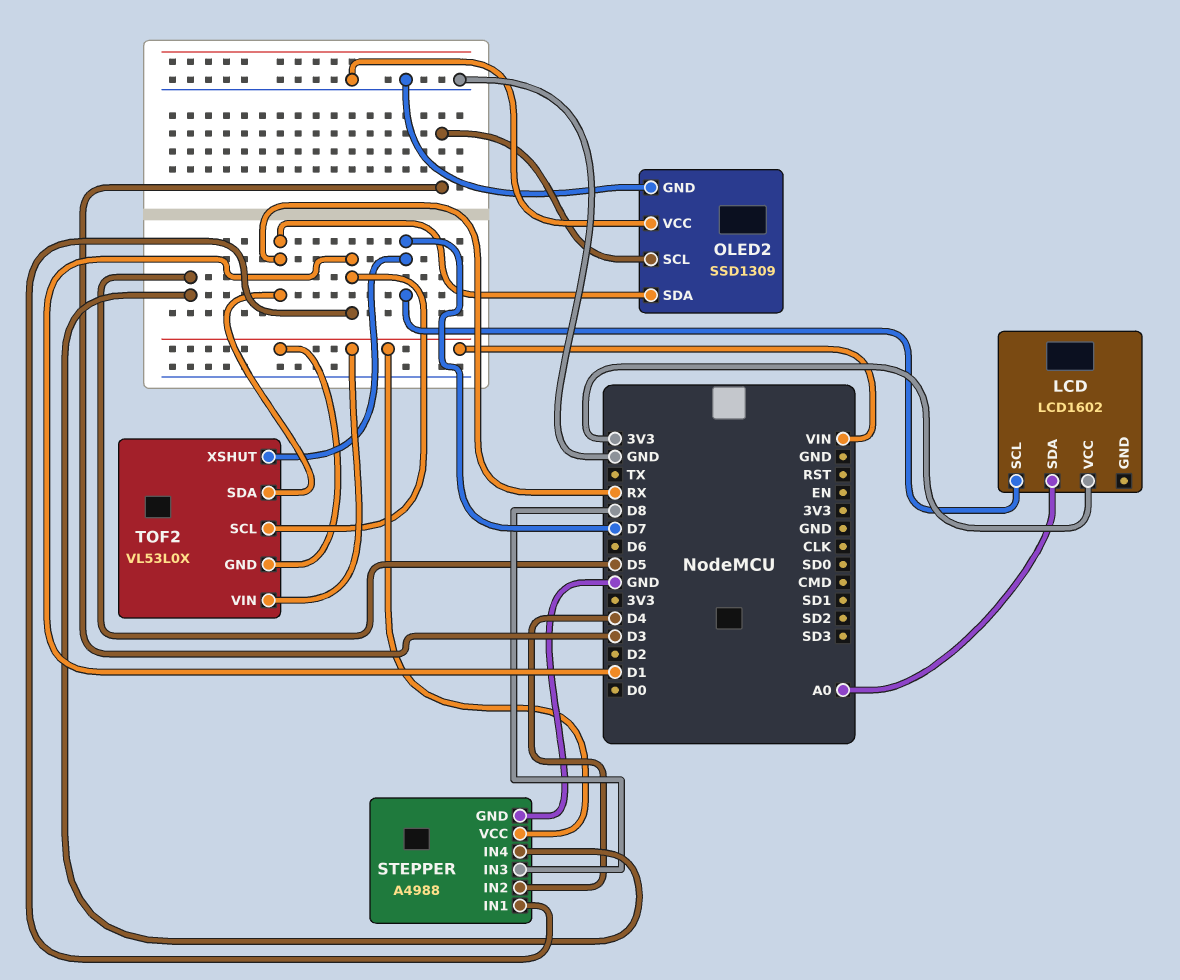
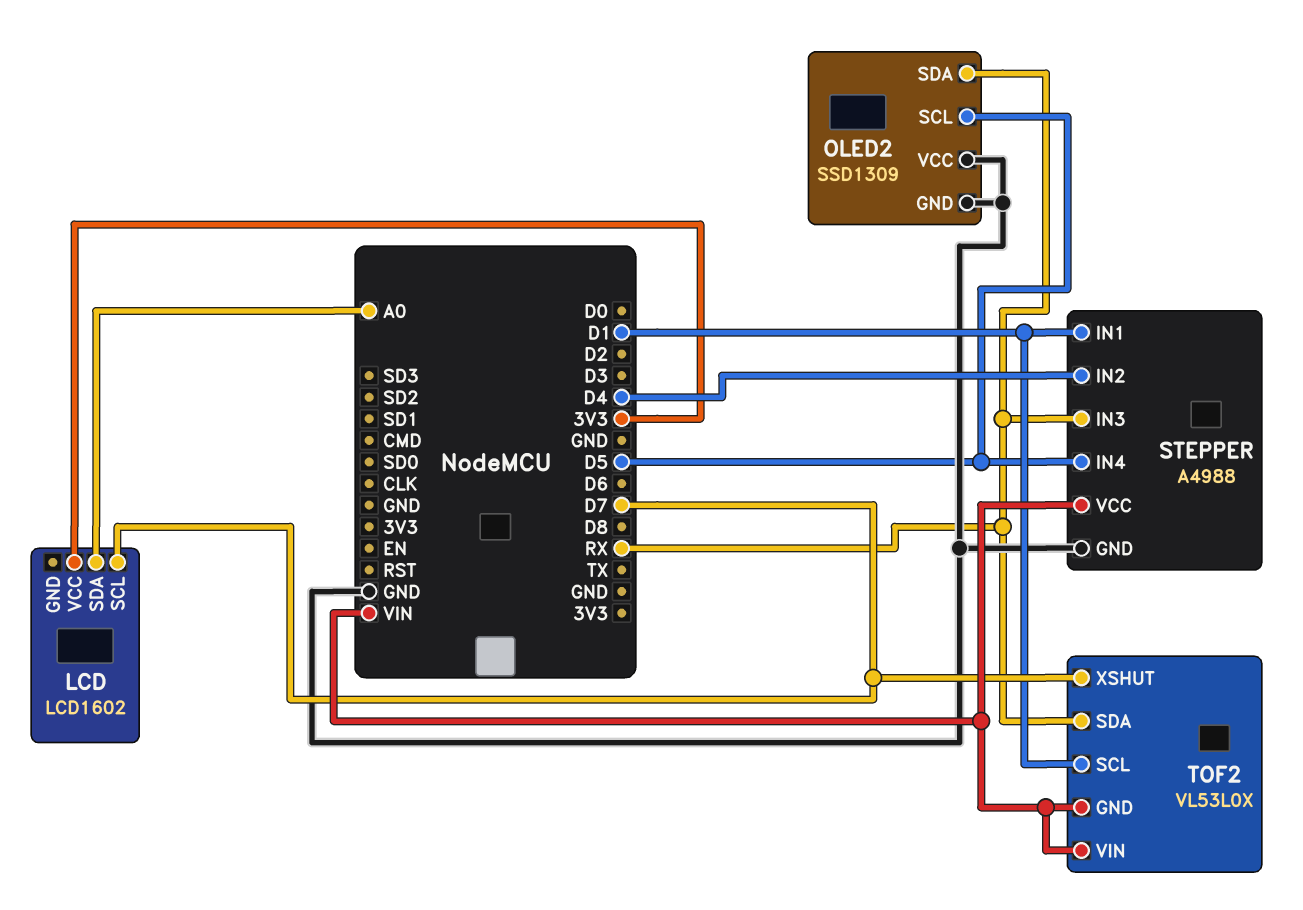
OLED2 pin SCL: D3 -> D5
STEPPER pin IN3: D8 -> RX

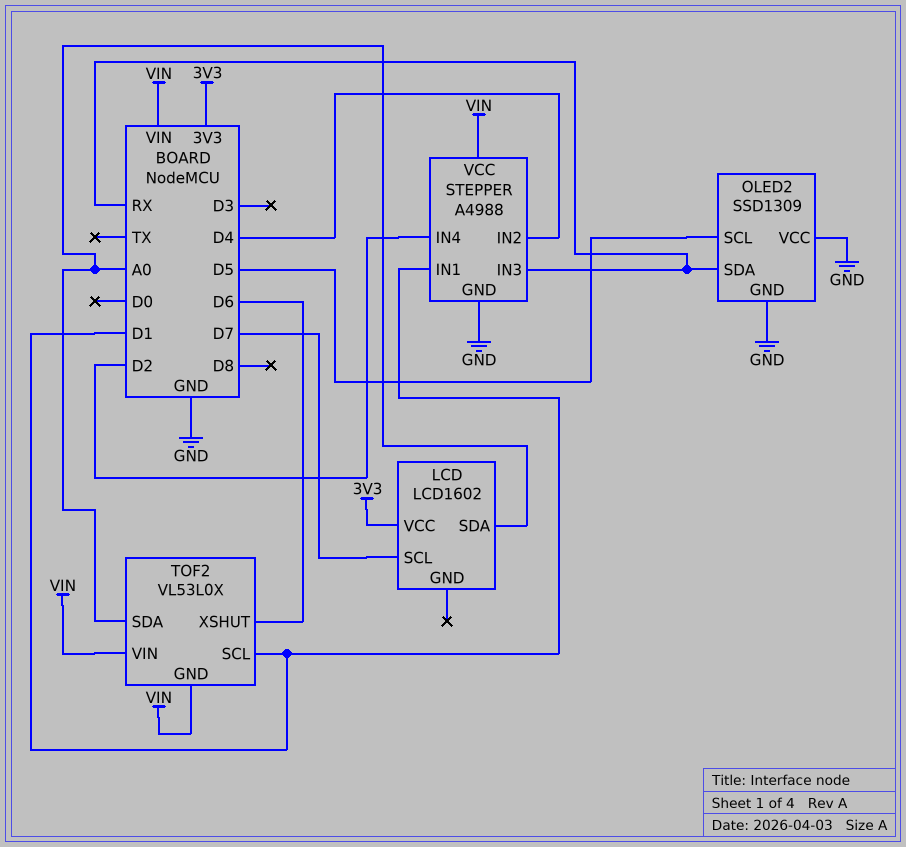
STEPPER pin IN4: D5 -> D2
TOF2 pin SDA: RX -> A0
TOF2 pin XSHUT: D7 -> D6

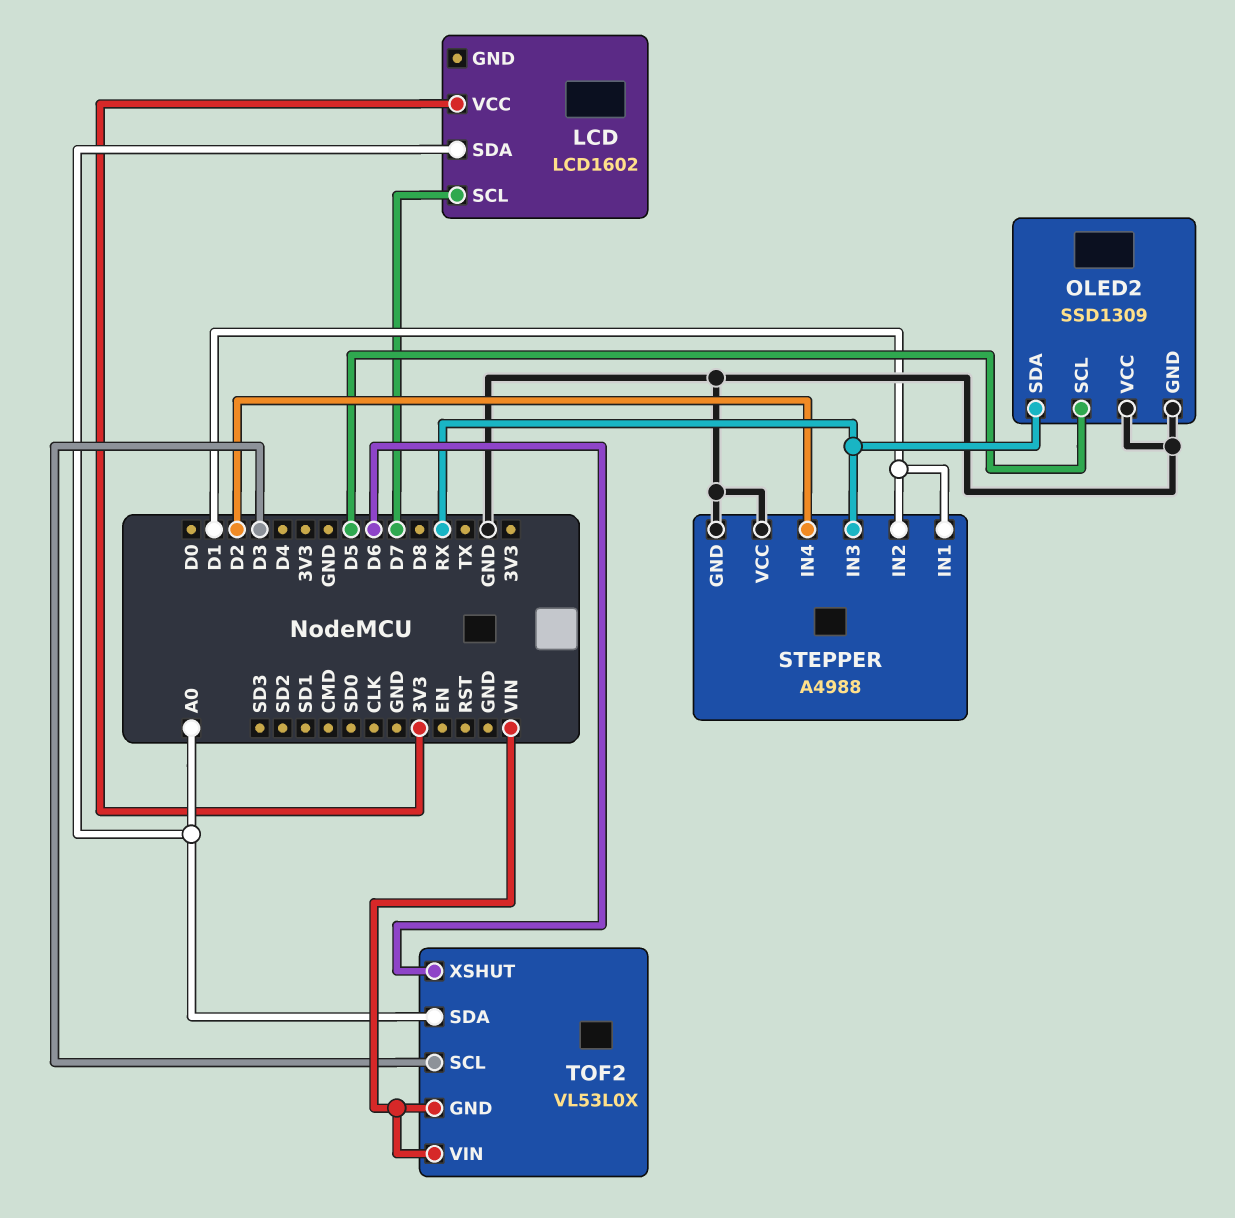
STEPPER pin IN2: D4 -> D1
STEPPER pin VCC: VIN -> GND
TOF2 pin SCL: D1 -> D3

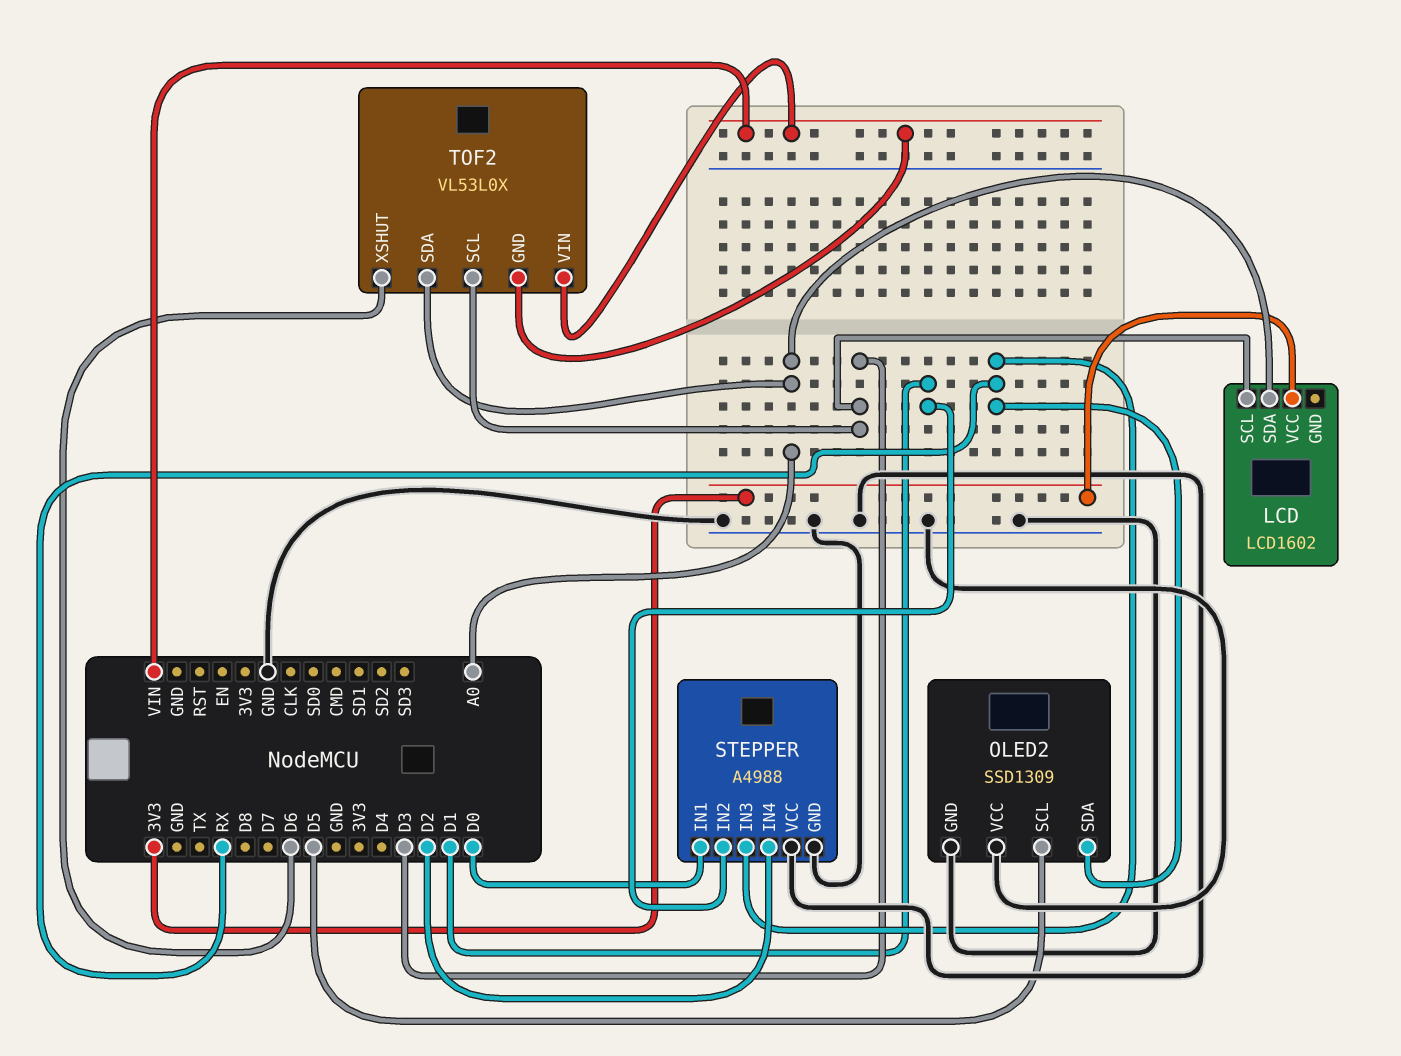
LCD pin SCL: D7 -> D3
STEPPER pin IN1: D1 -> D0

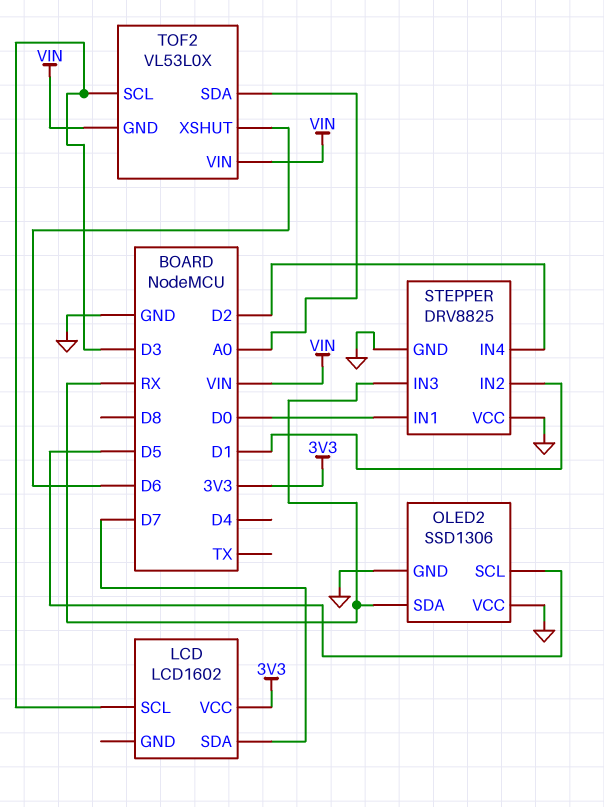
LCD pin SDA: A0 -> D7
OLED2: SSD1309 -> SSD1306
STEPPER: A4988 -> DRV8825

